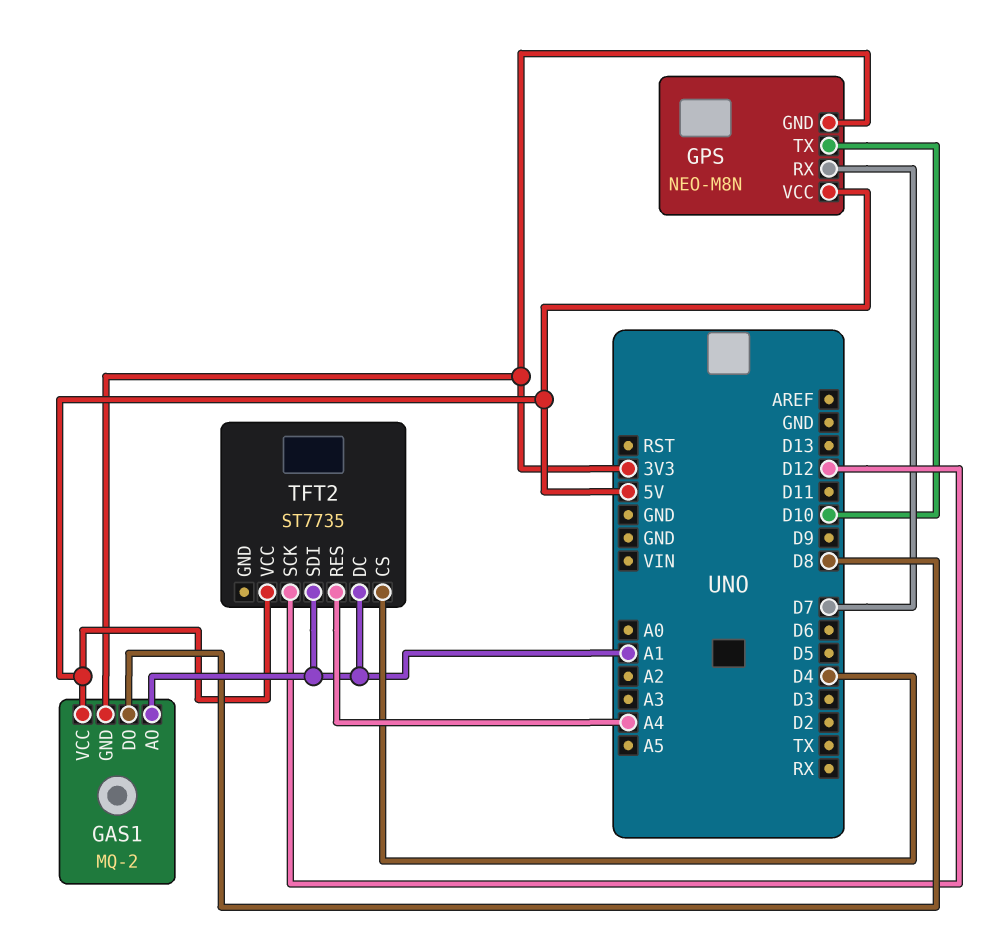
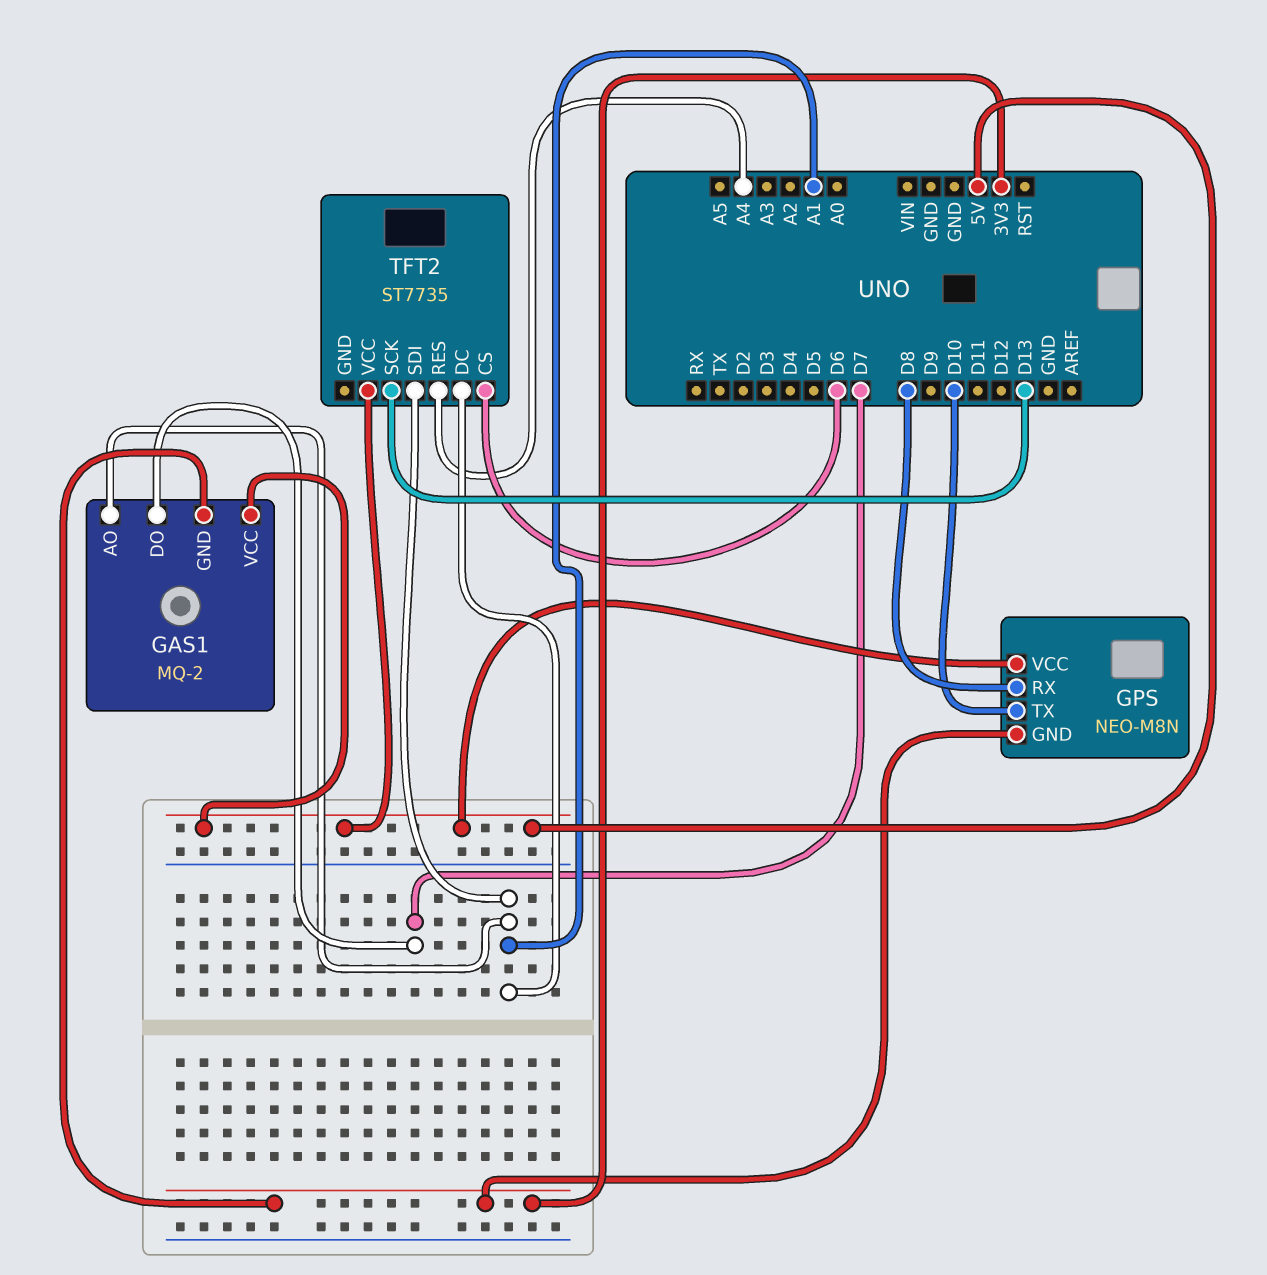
GAS1 pin DO: D8 -> D7
GPS pin RX: D7 -> D8
TFT2 pin CS: D4 -> D6
TFT2 pin SCK: D12 -> D13

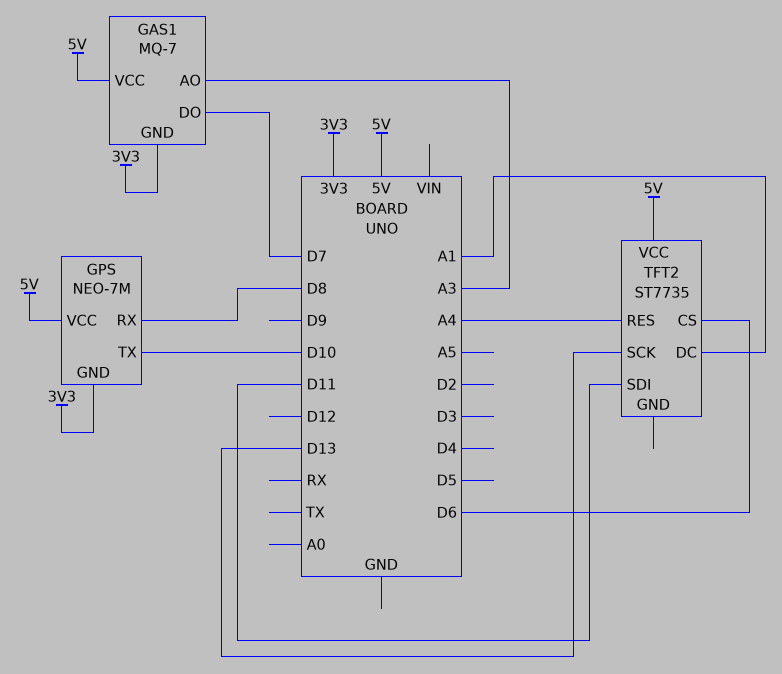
GAS1: MQ-2 -> MQ-7
GAS1 pin AO: A1 -> A3
GPS: NEO-M8N -> NEO-7M
TFT2 pin SDI: A1 -> D11

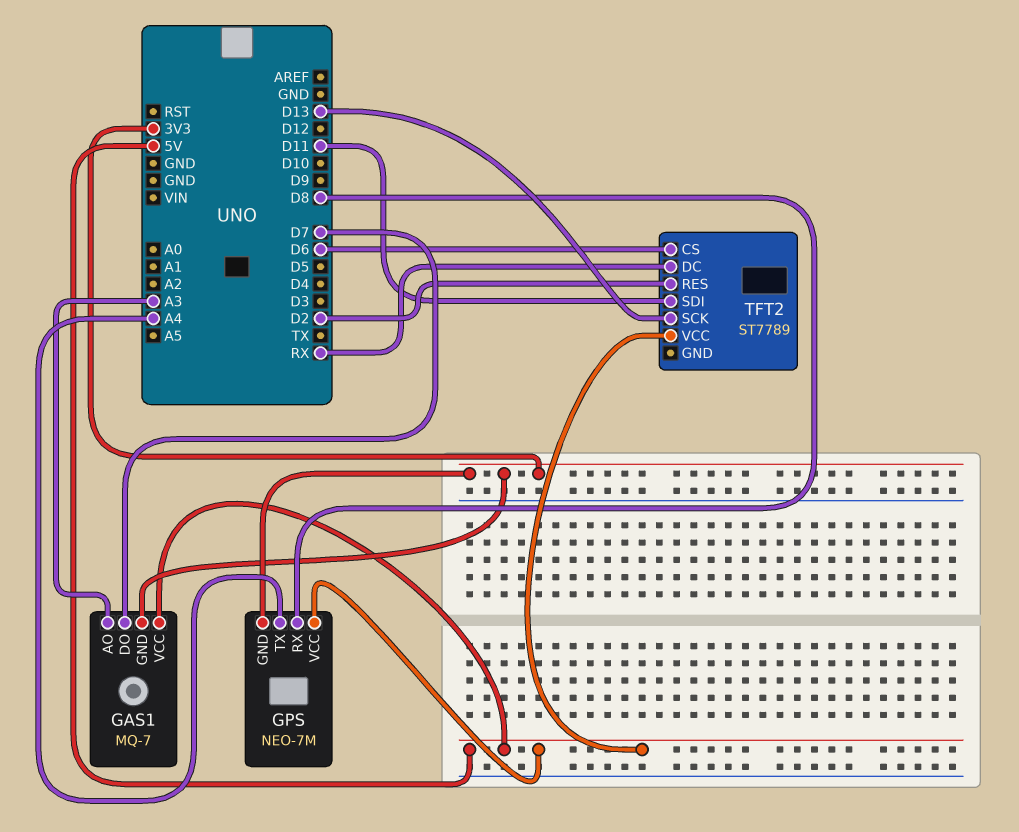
GPS pin TX: D10 -> A4
TFT2: ST7735 -> ST7789
TFT2 pin DC: A1 -> RX
TFT2 pin RES: A4 -> D2

